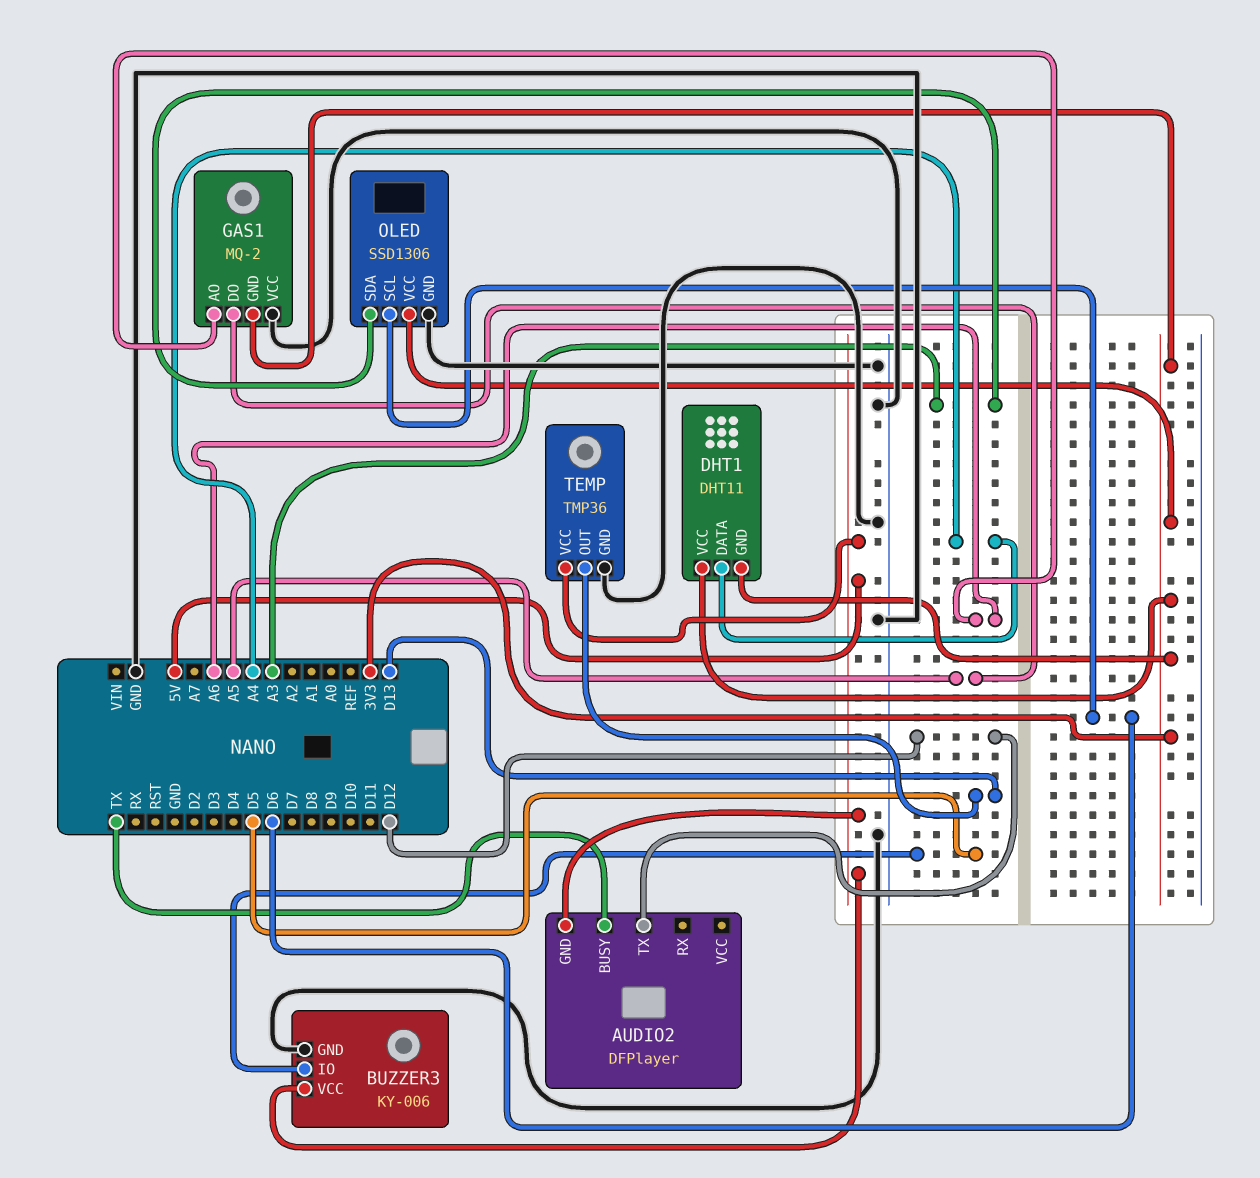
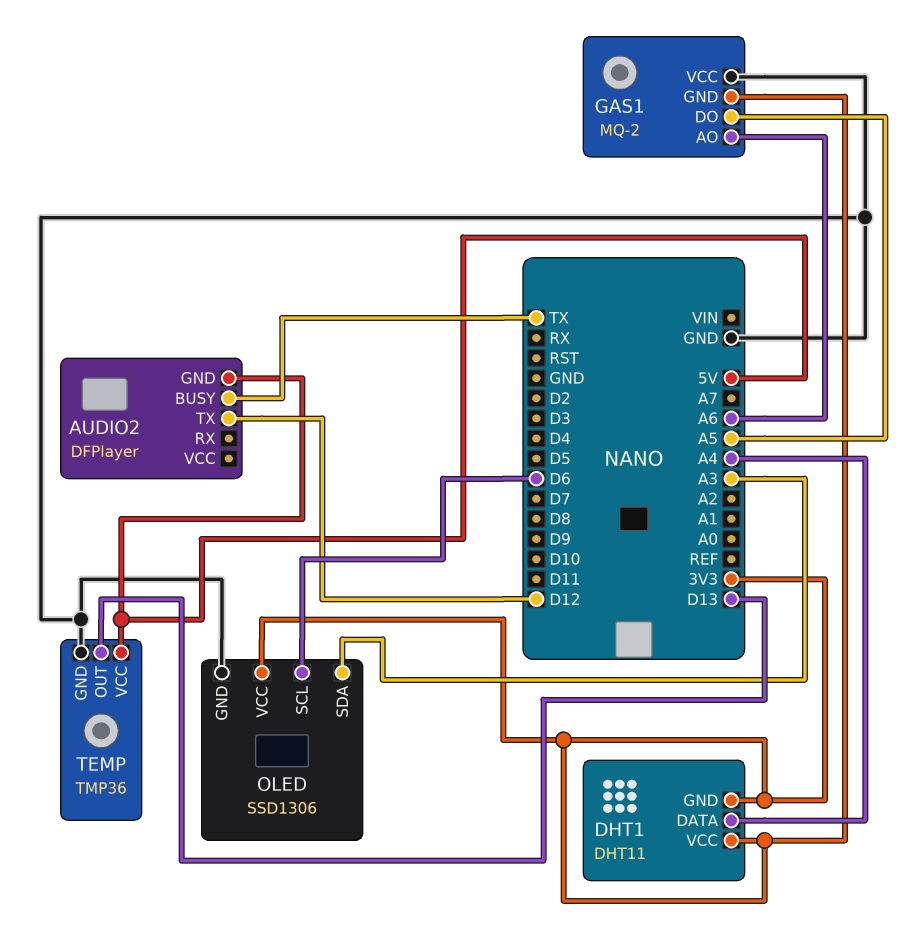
BUZZER3: KY-006 -> none
BUZZER3 pin GND: GND -> none
BUZZER3 pin IO: D5 -> none
BUZZER3 pin VCC: 5V -> none

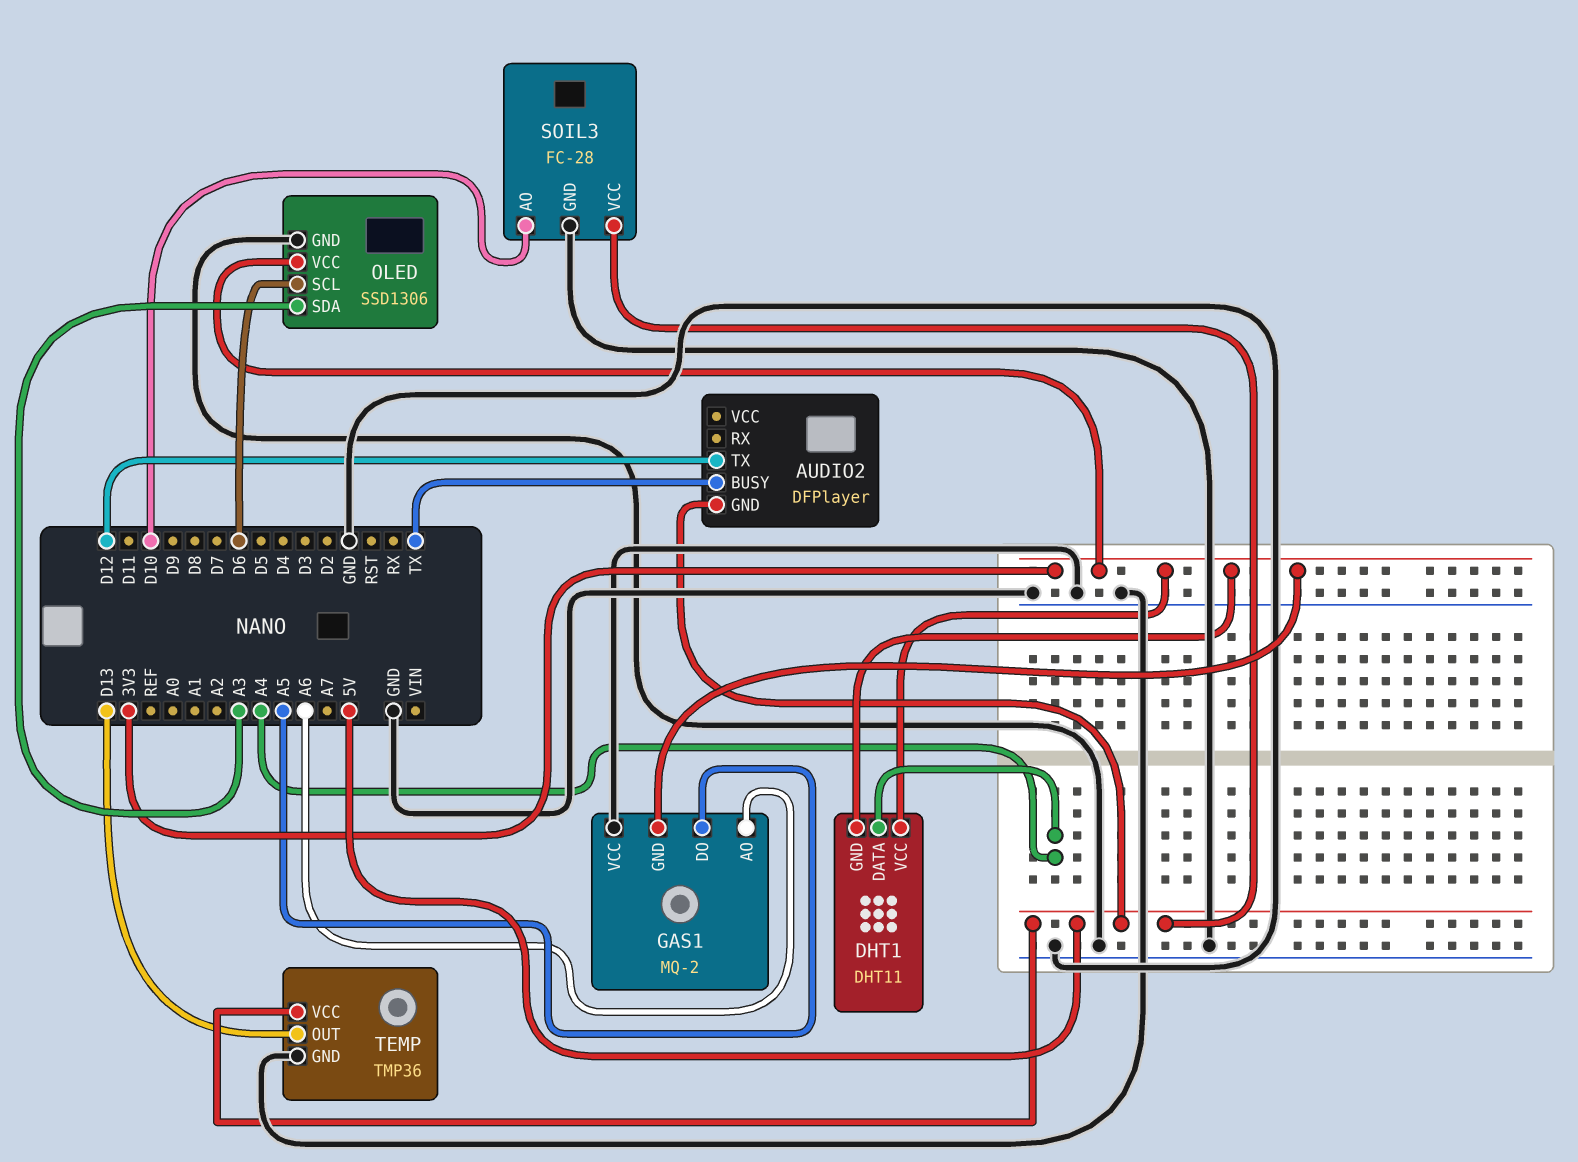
SOIL3: none -> FC-28
SOIL3 pin AO: none -> D10
SOIL3 pin GND: none -> GND
SOIL3 pin VCC: none -> 5V

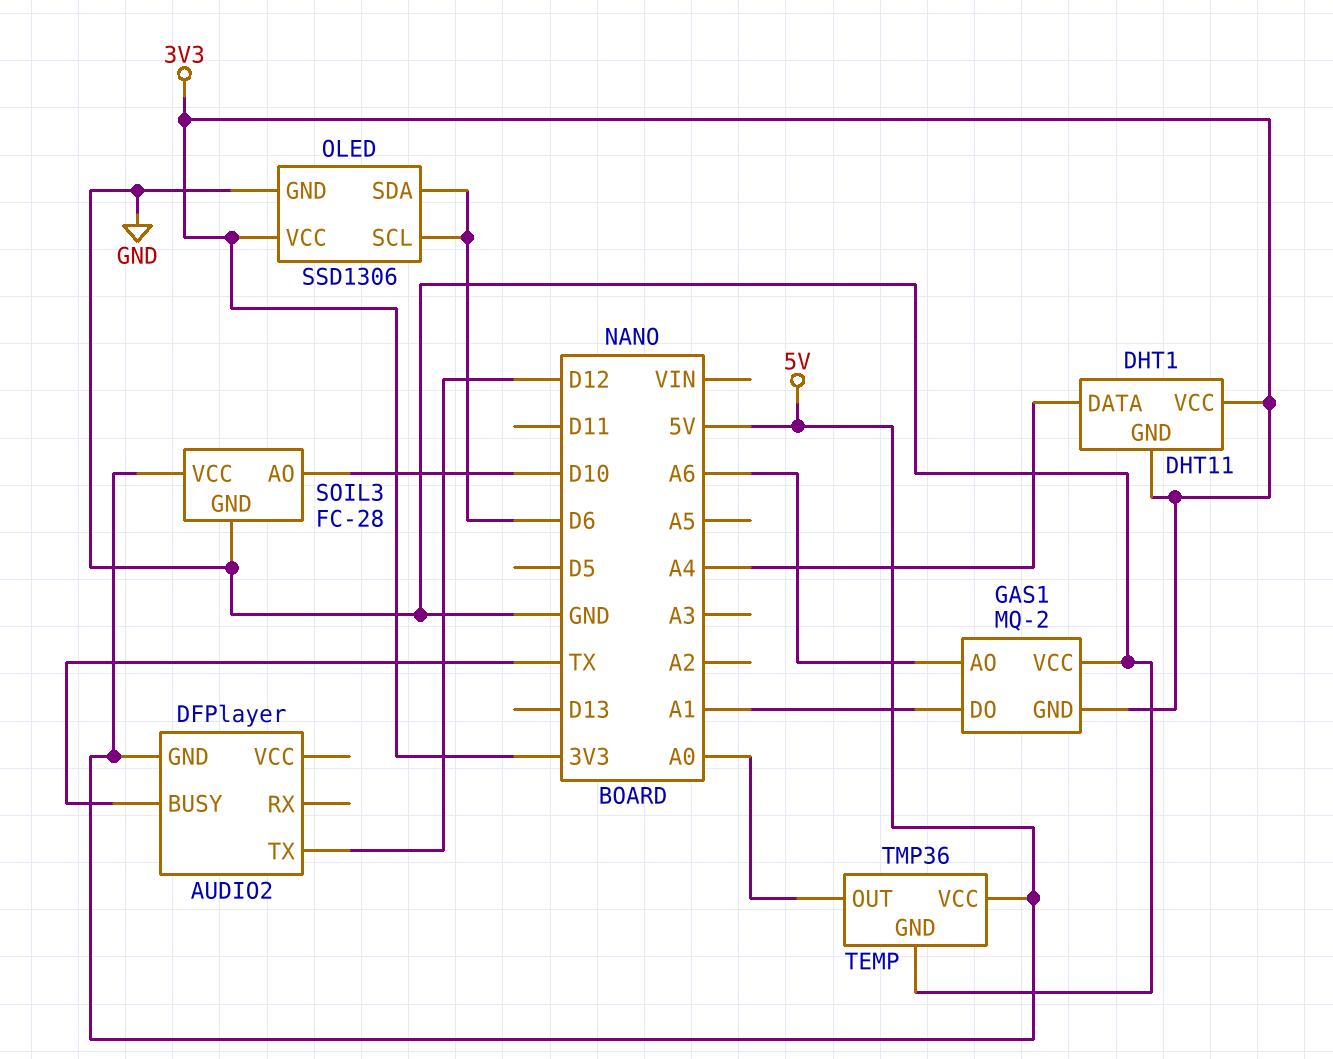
GAS1 pin DO: A5 -> A1
OLED pin SDA: A3 -> D6
TEMP pin OUT: D13 -> A0

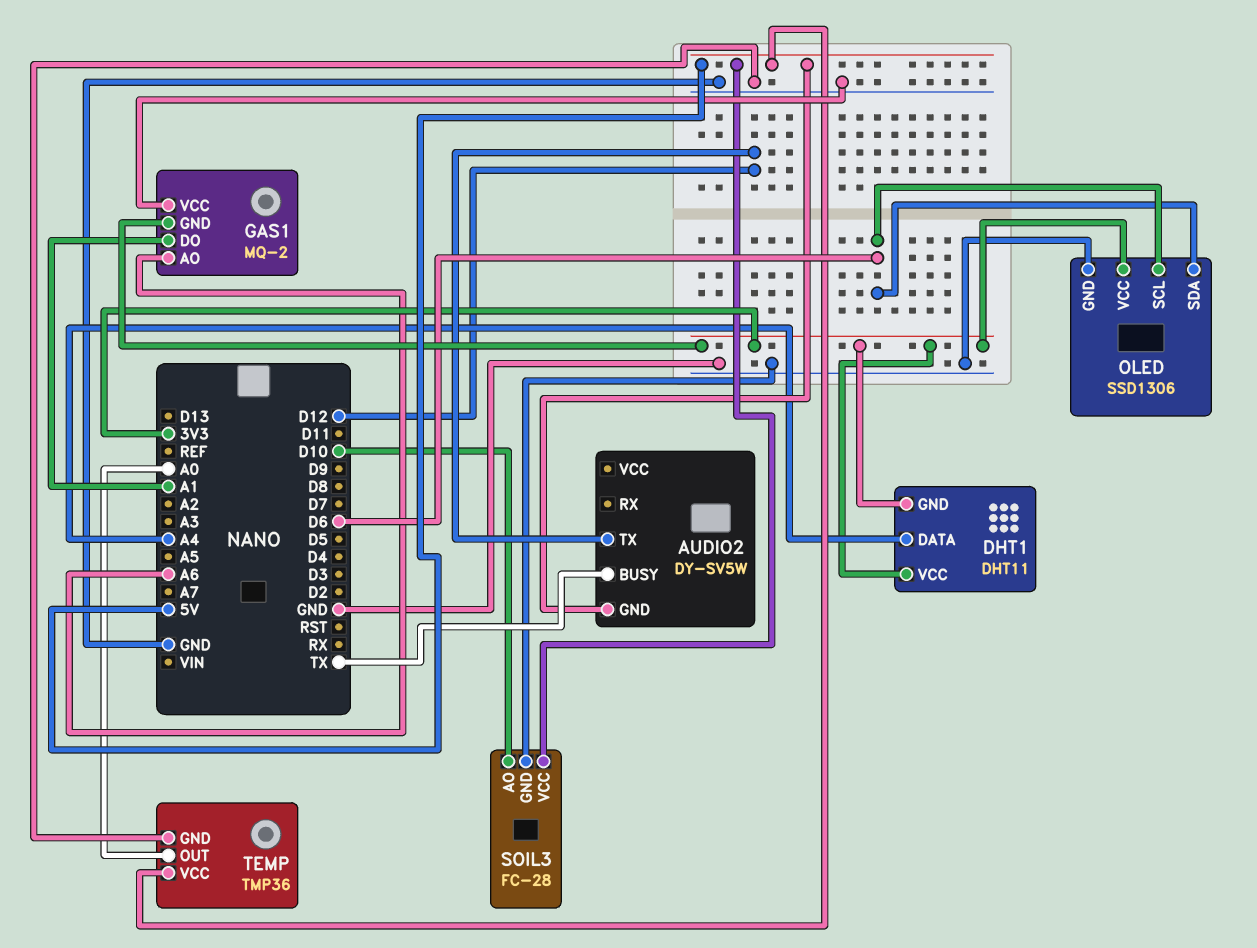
AUDIO2: DFPlayer -> DY-SV5W

